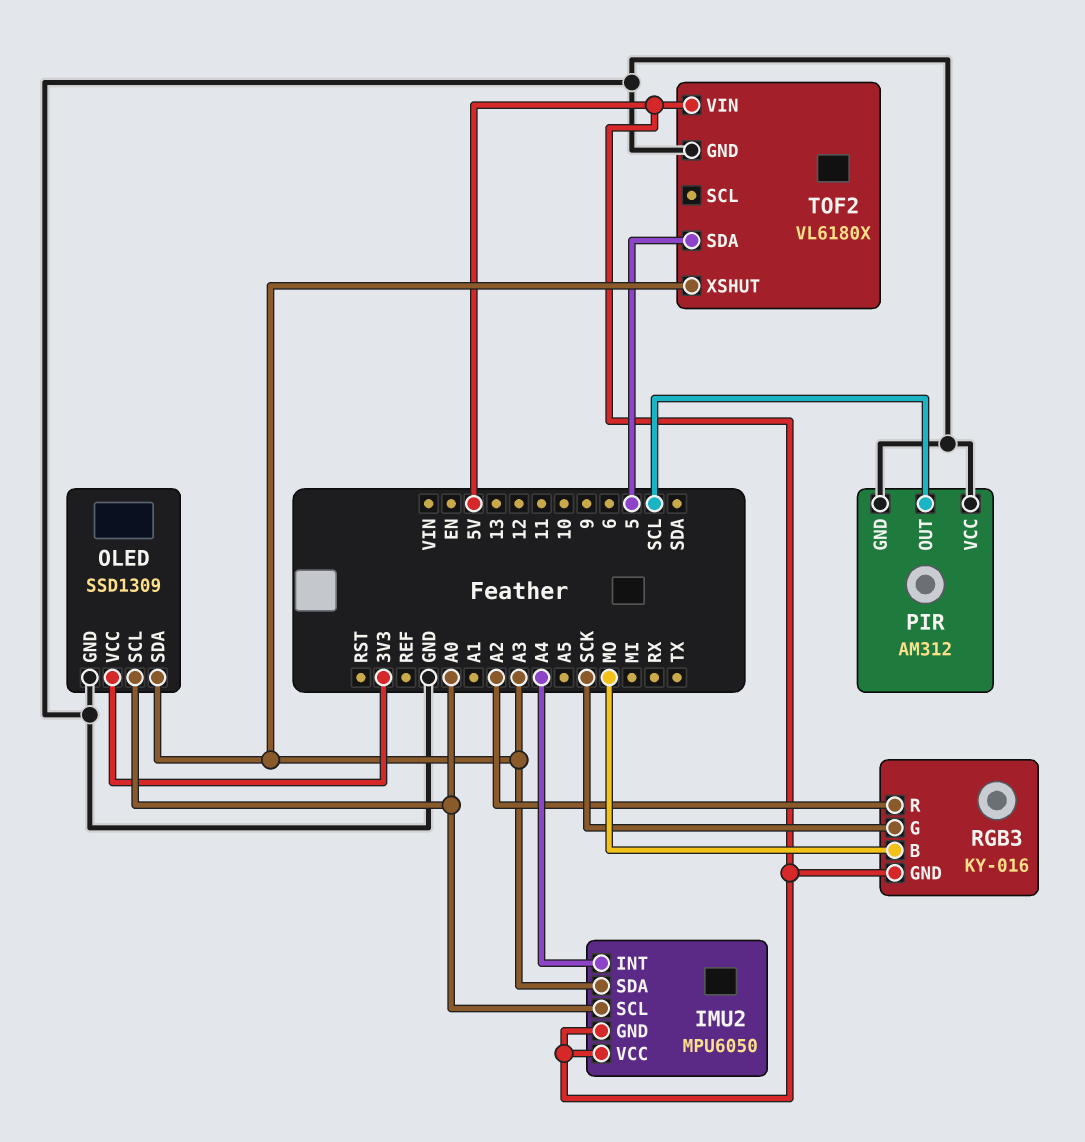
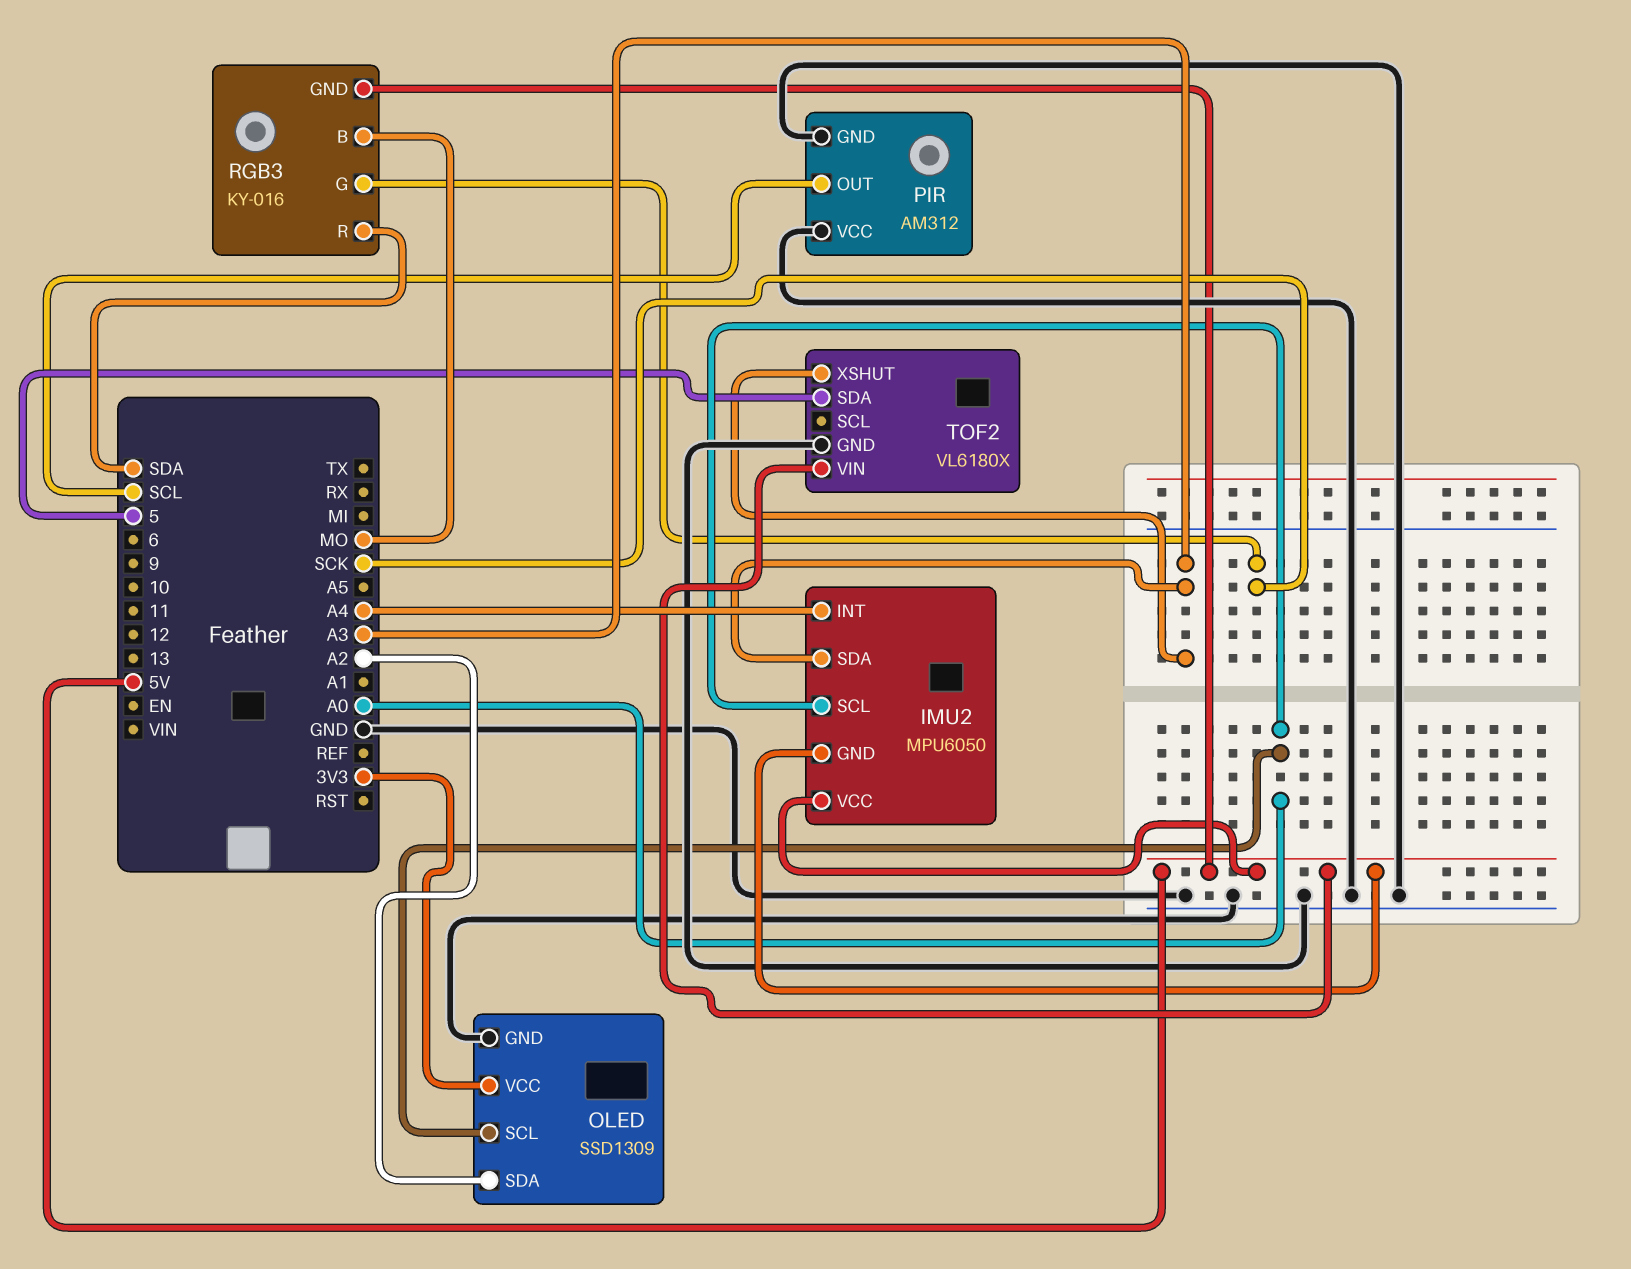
OLED pin SDA: A3 -> A2
RGB3 pin R: A2 -> SDA

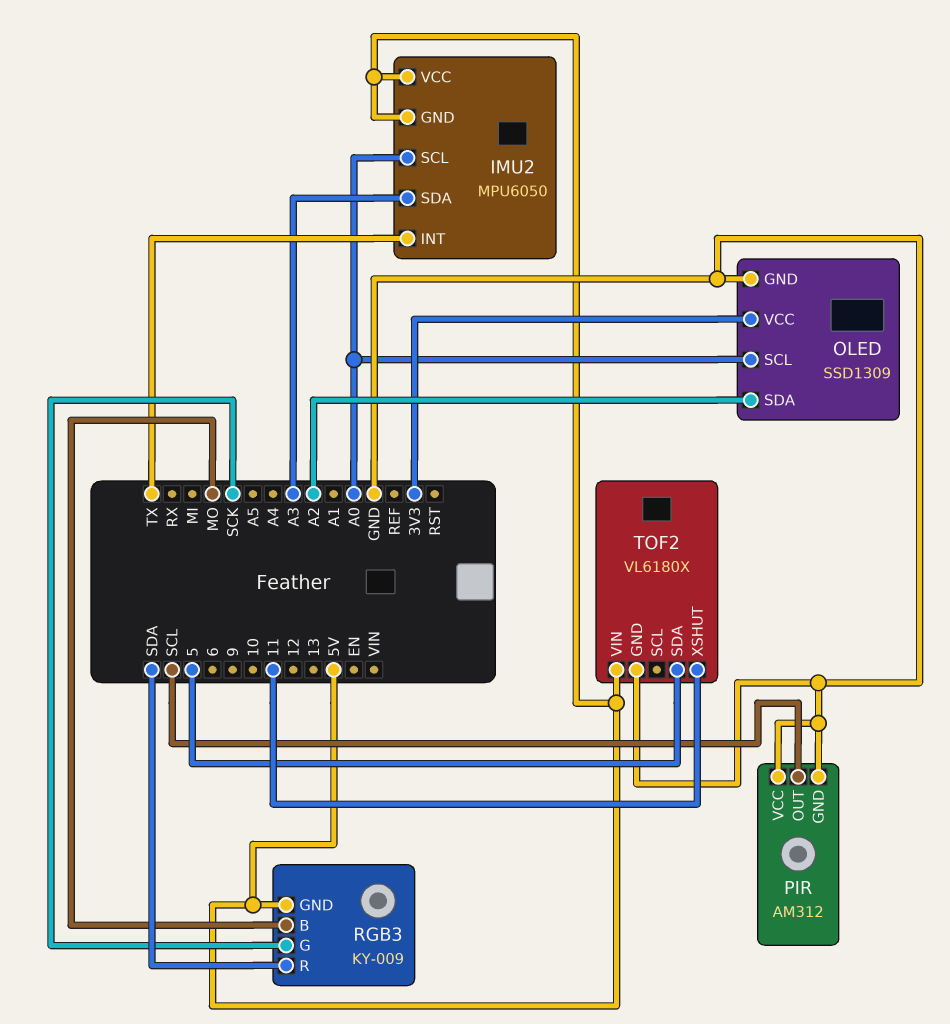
IMU2 pin INT: A4 -> TX
RGB3: KY-016 -> KY-009
TOF2 pin XSHUT: A3 -> 11

